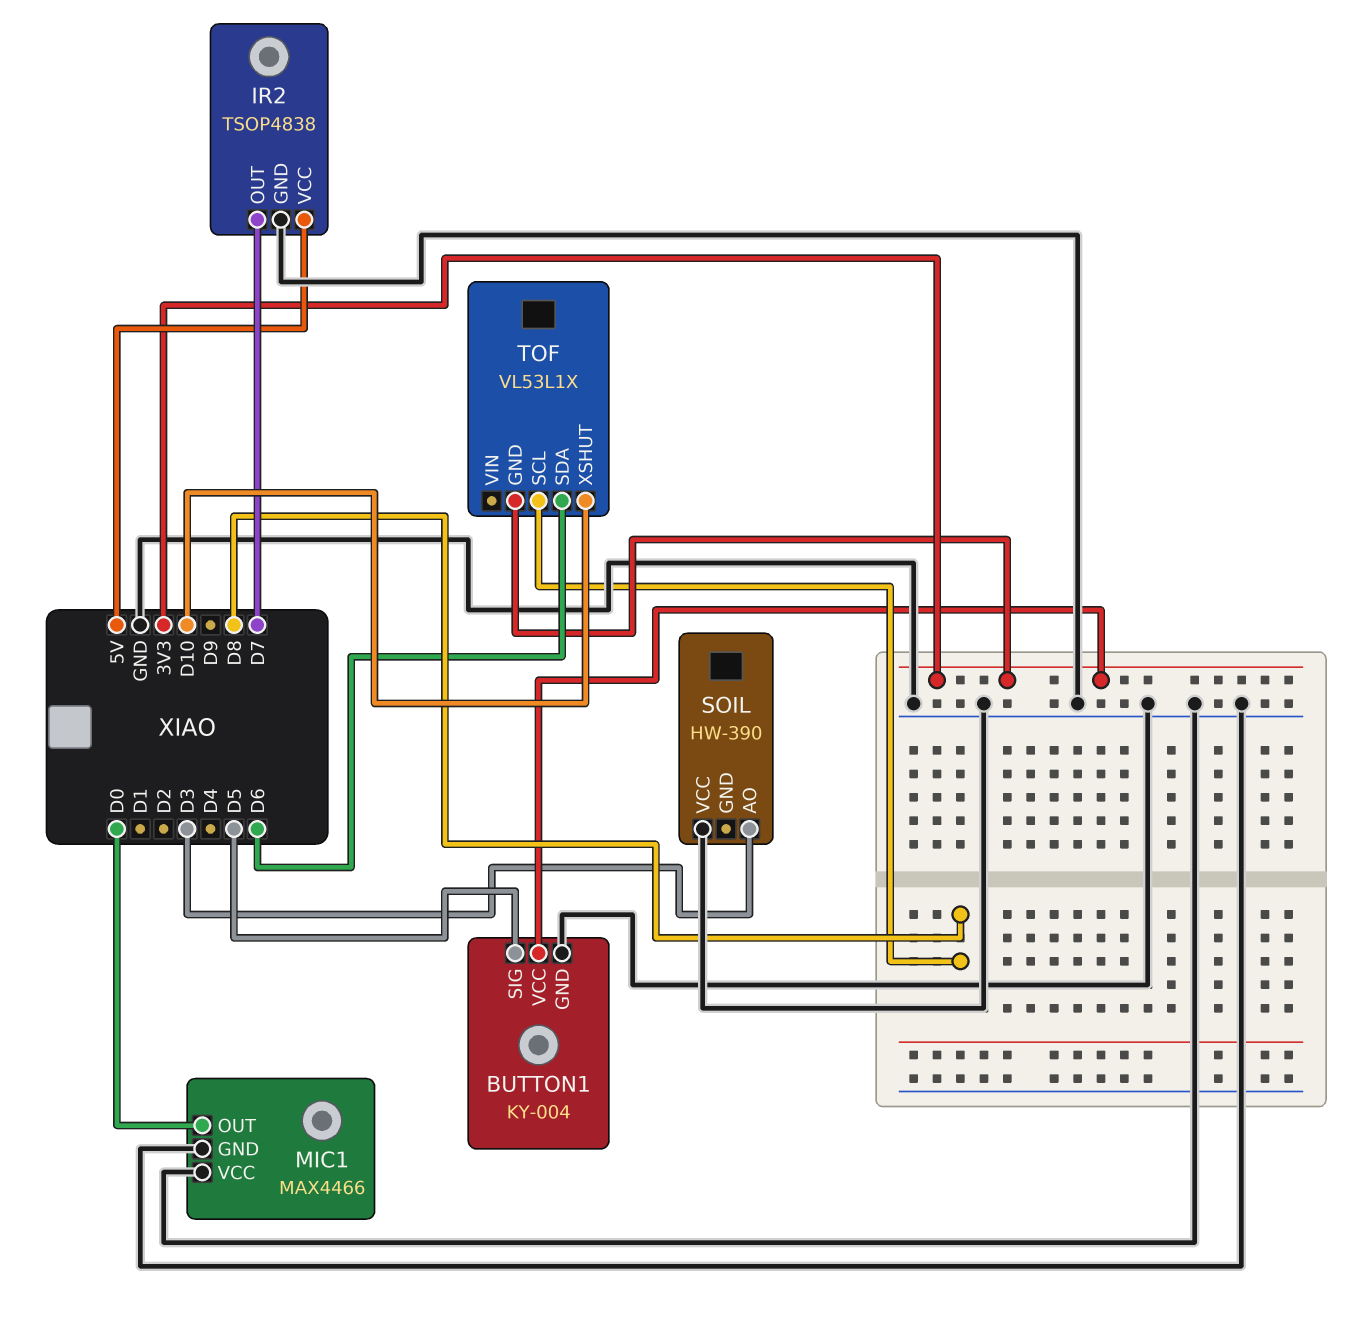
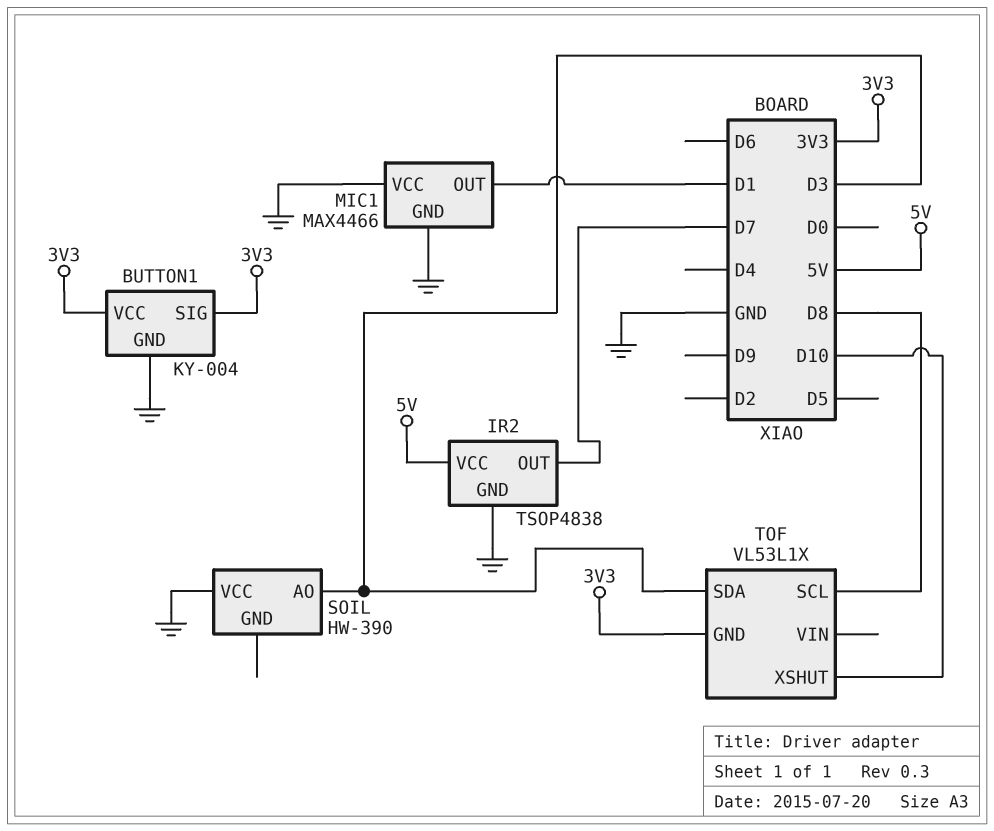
BUTTON1 pin SIG: D5 -> 3V3
MIC1 pin OUT: D0 -> D1
TOF pin SDA: D6 -> D3

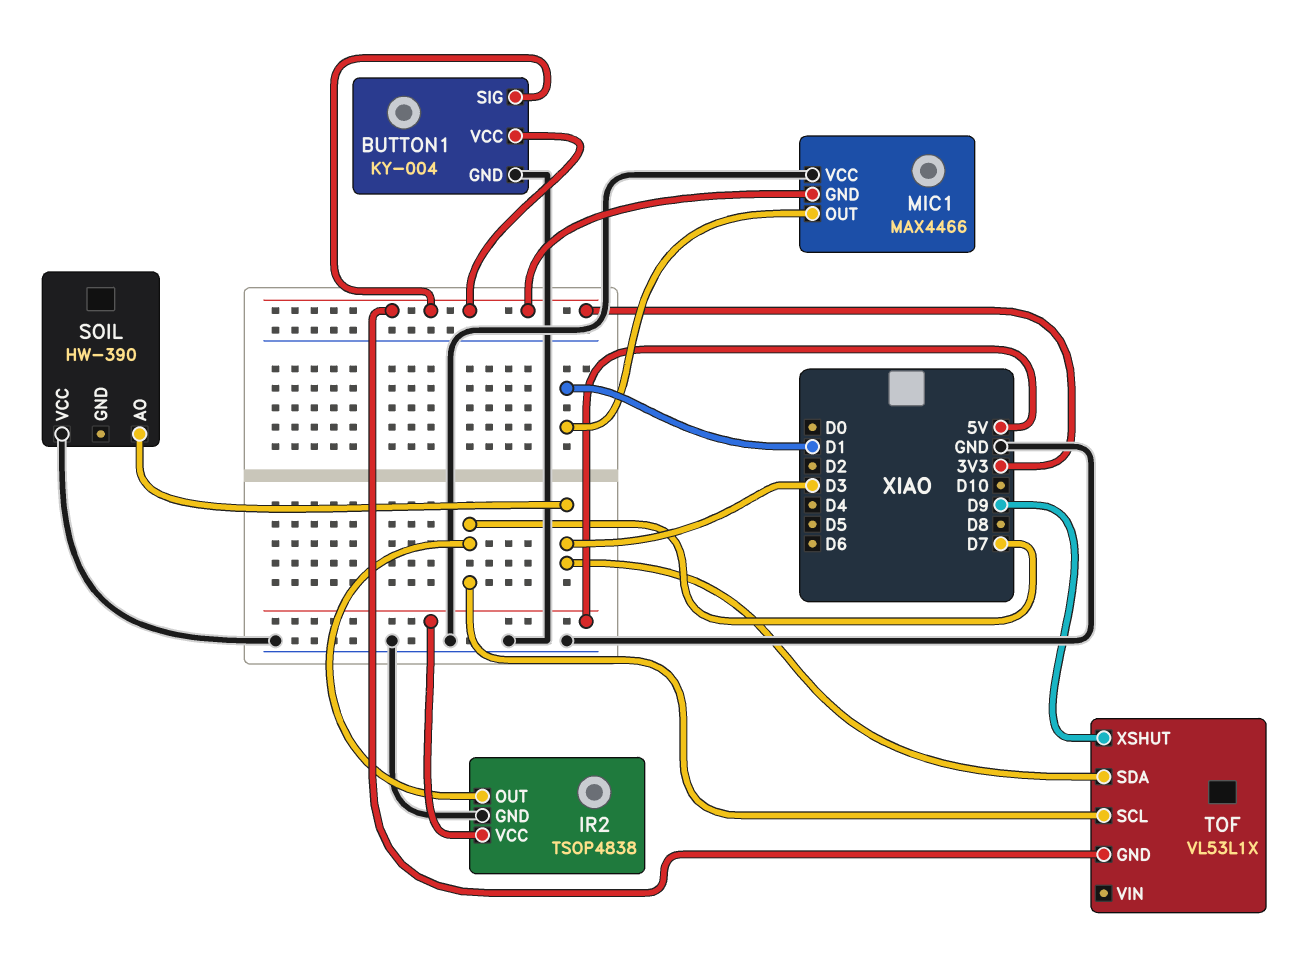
MIC1 pin GND: GND -> 3V3
TOF pin SCL: D8 -> D7
TOF pin XSHUT: D10 -> D9

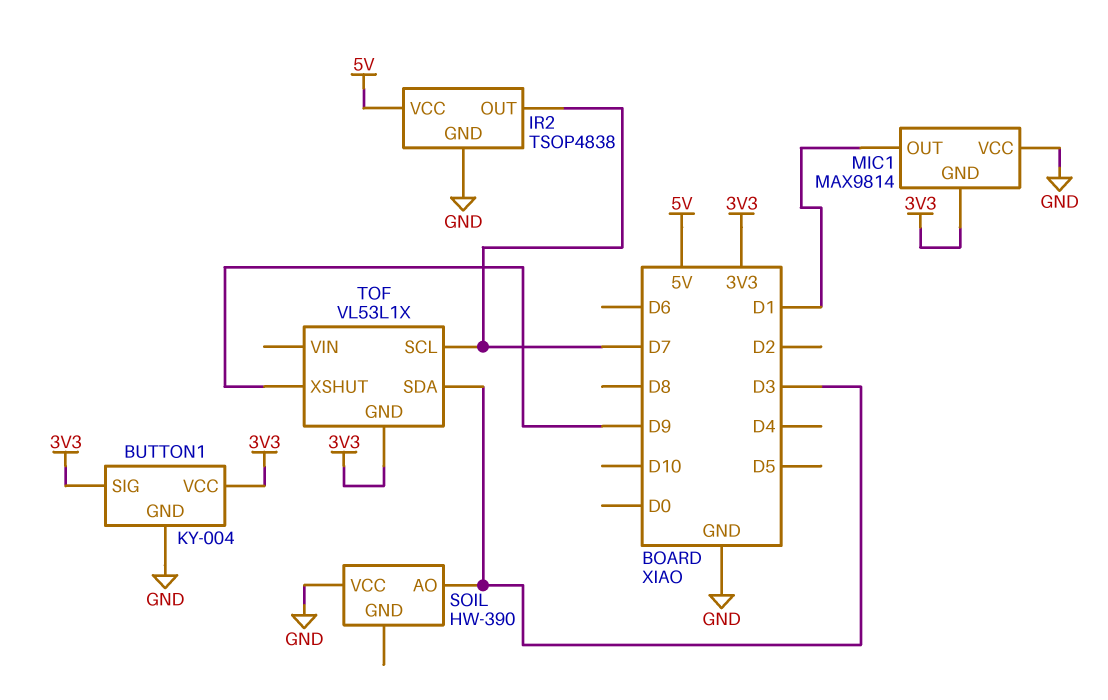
MIC1: MAX4466 -> MAX9814

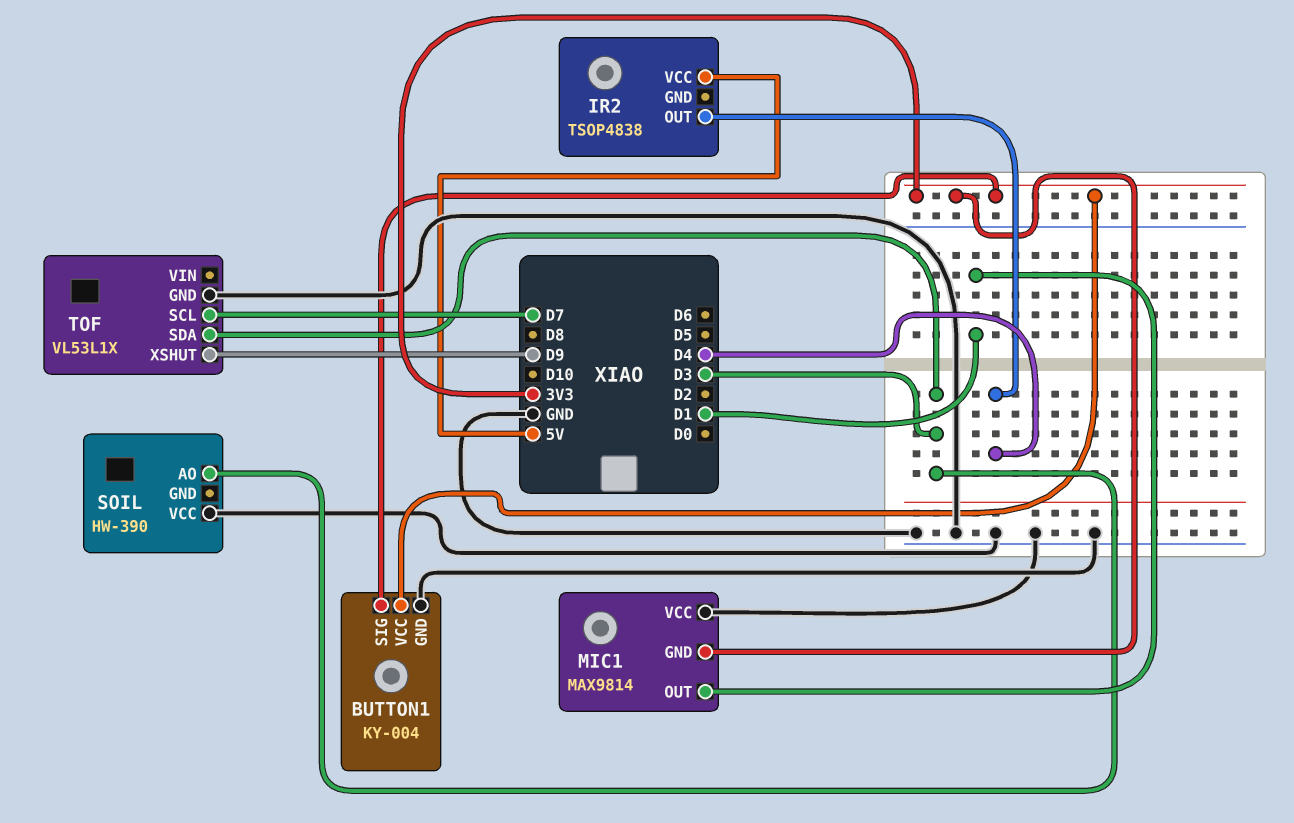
IR2 pin GND: GND -> none
IR2 pin OUT: D7 -> D4
TOF pin GND: 3V3 -> GND

